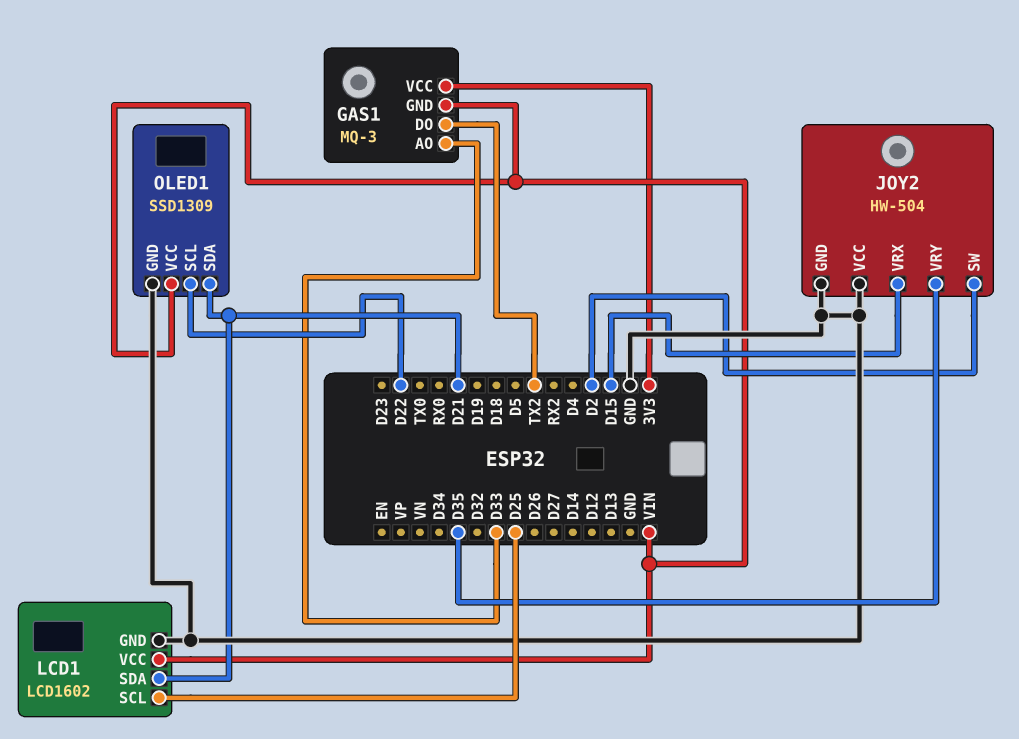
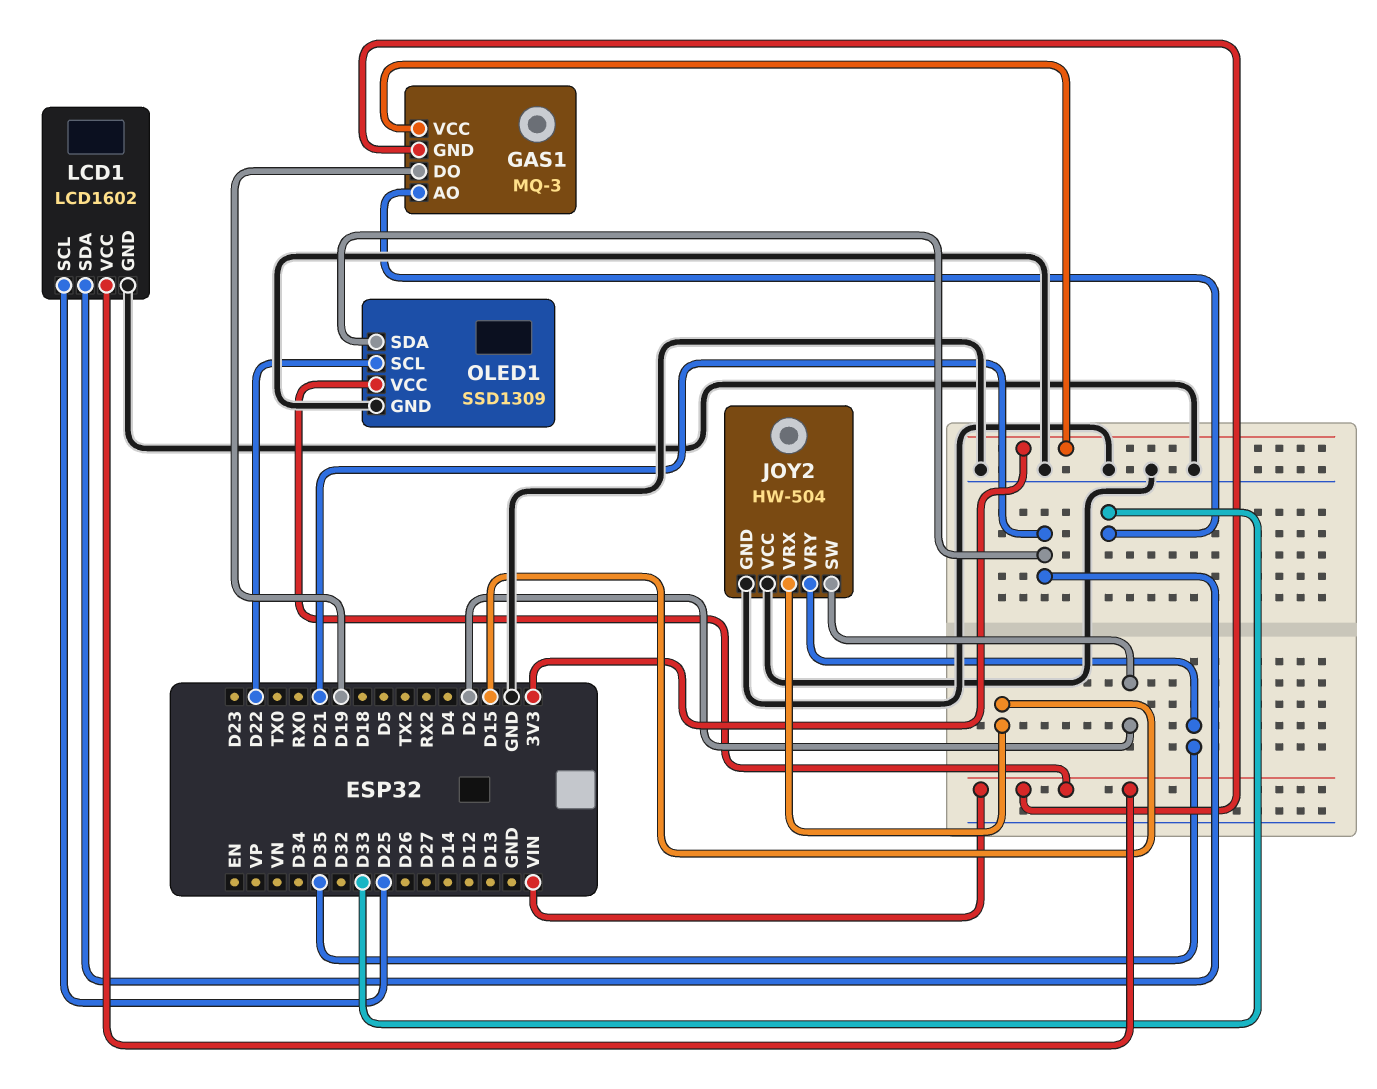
GAS1 pin DO: TX2 -> D19

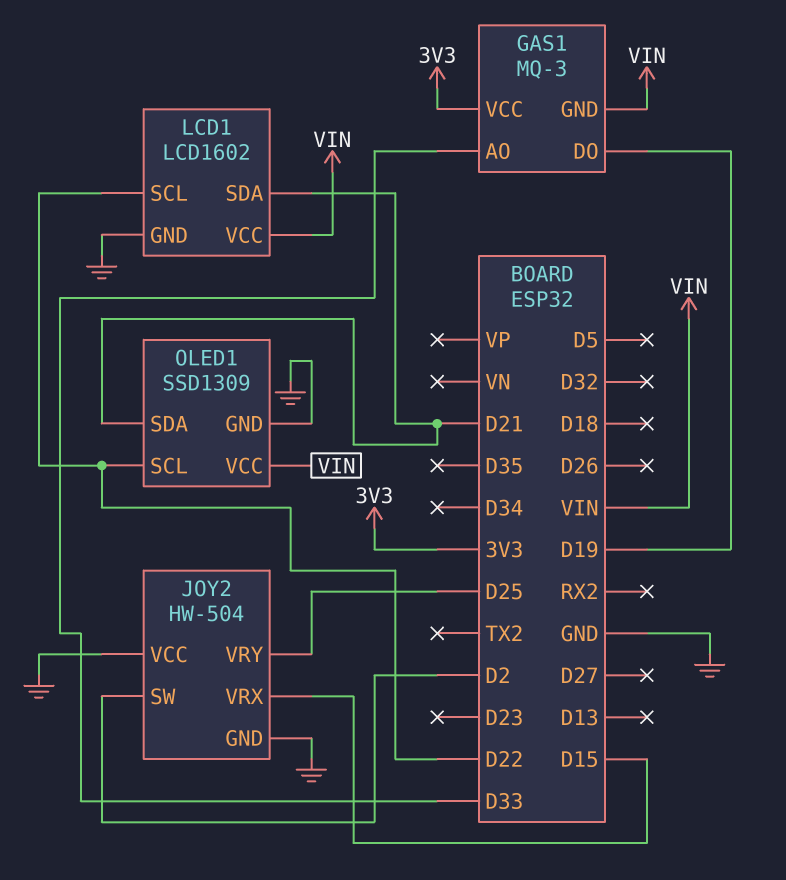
JOY2 pin VRY: D35 -> D25
LCD1 pin SCL: D25 -> D22

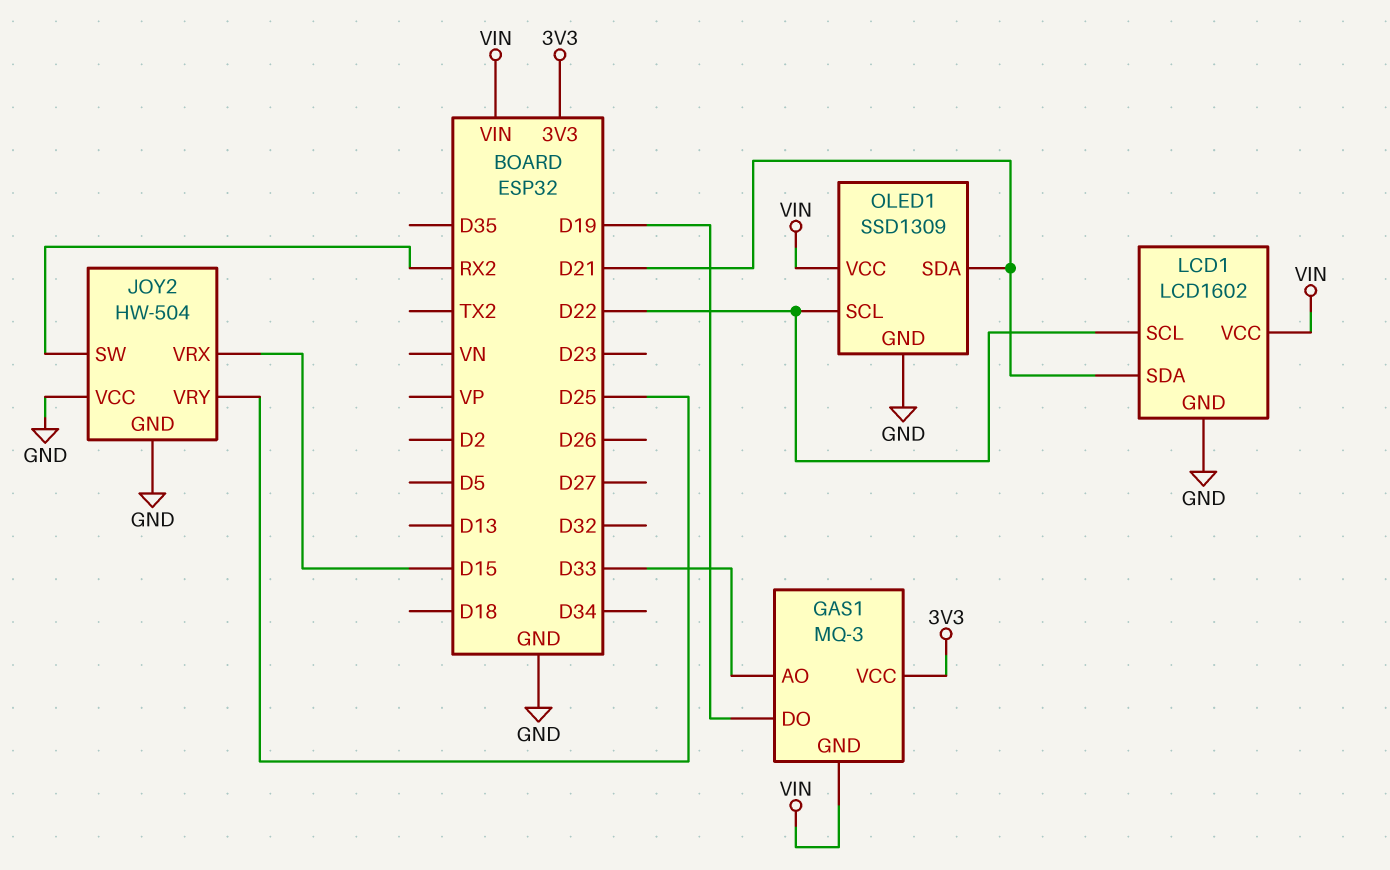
JOY2 pin SW: D2 -> RX2

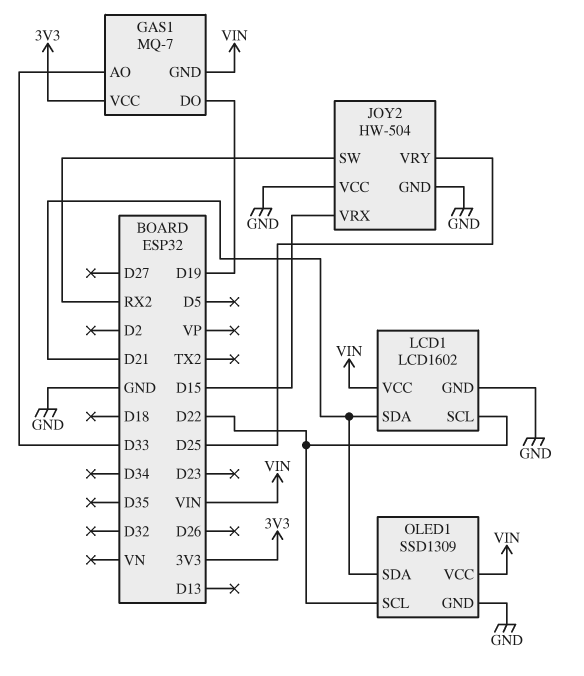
GAS1: MQ-3 -> MQ-7

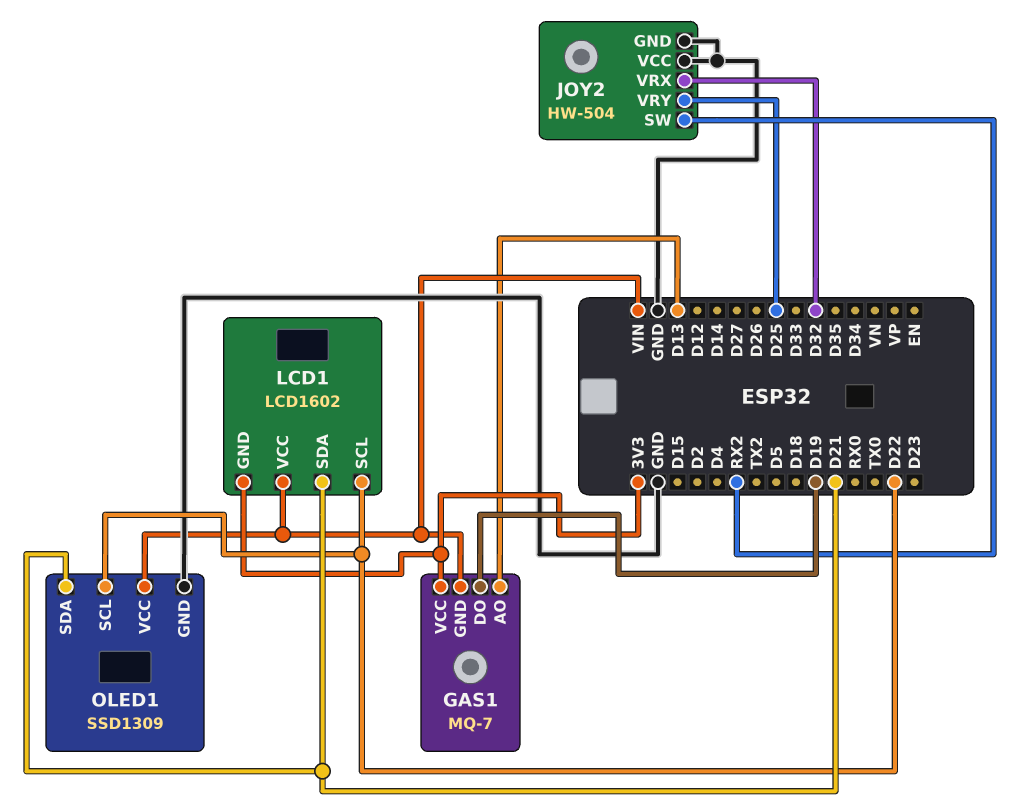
GAS1 pin AO: D33 -> D13
JOY2 pin VRX: D15 -> D32
LCD1 pin GND: GND -> 3V3

